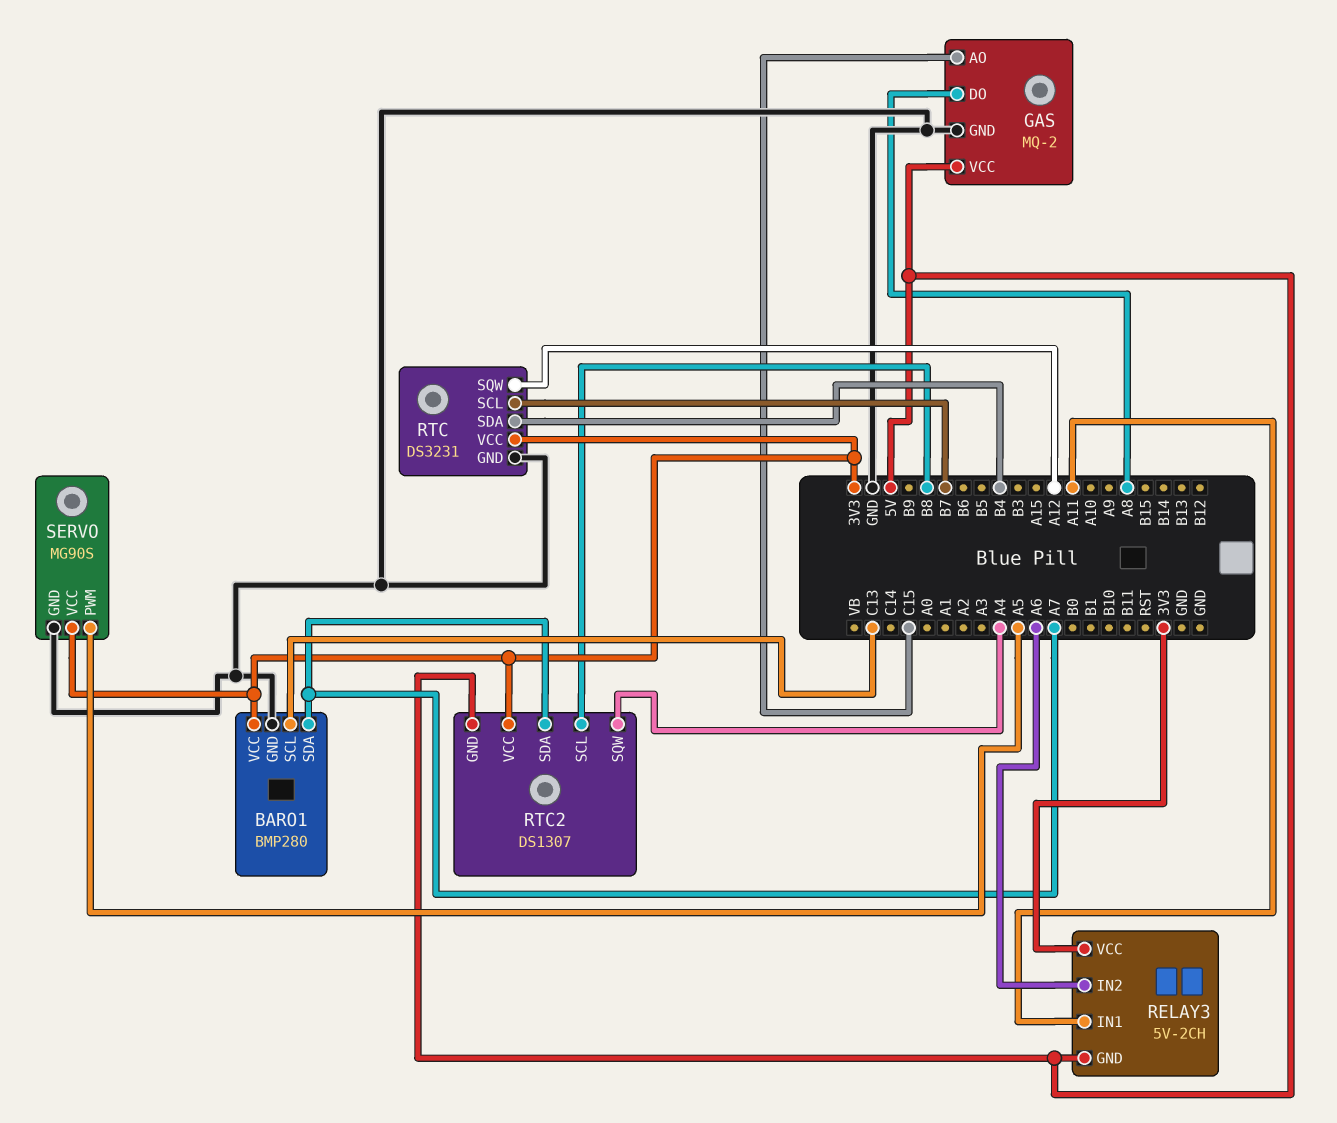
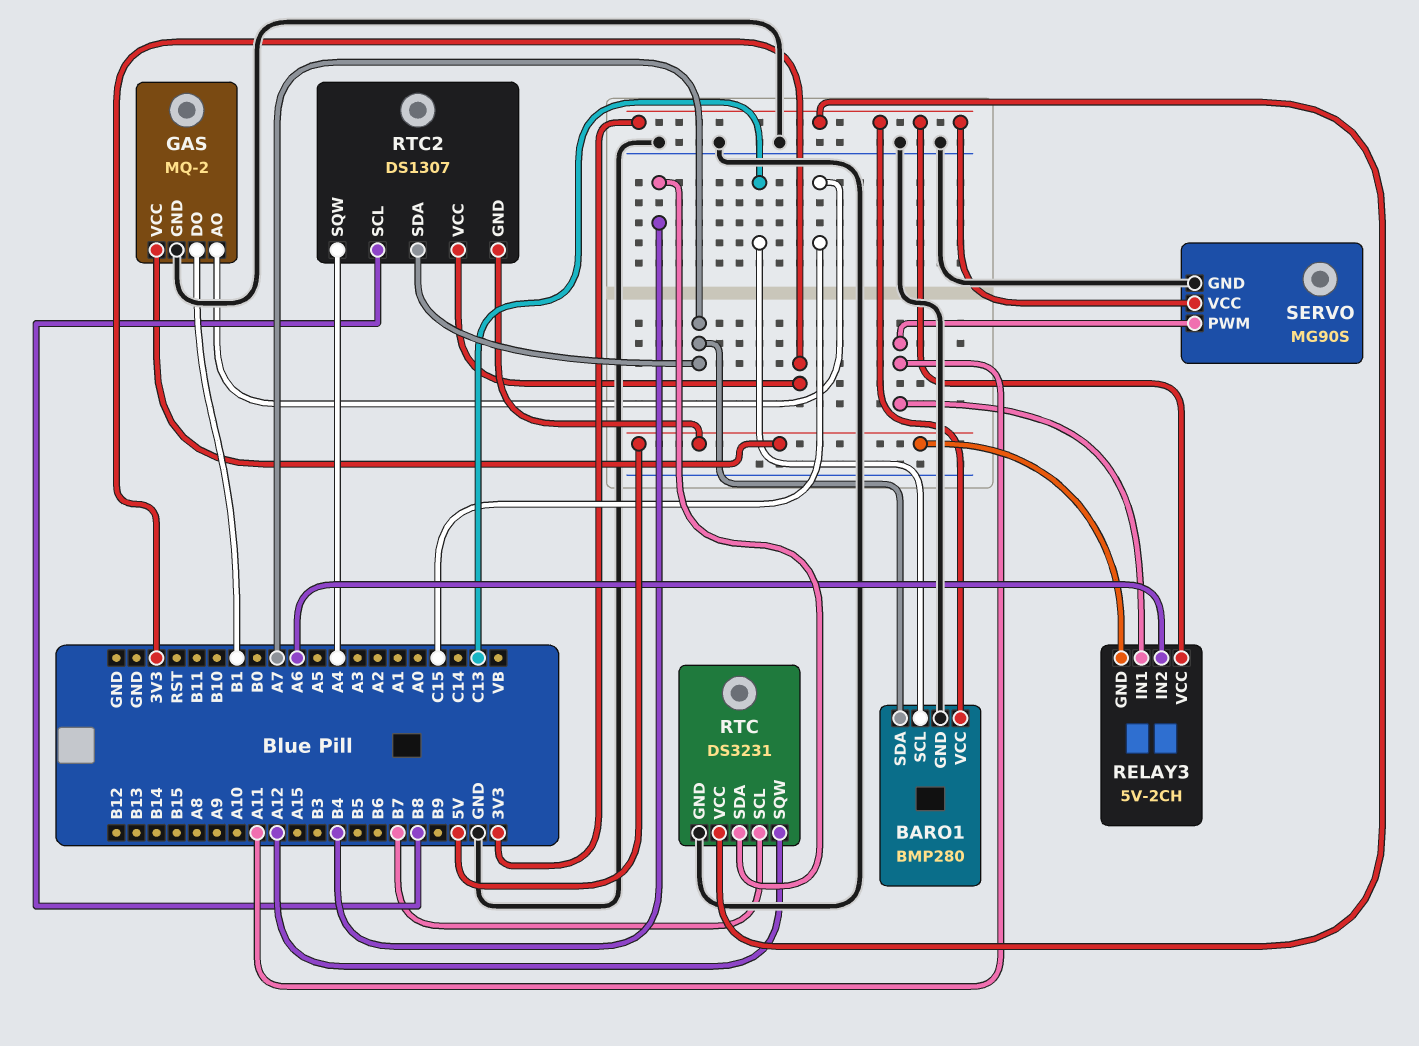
GAS pin DO: A8 -> B1
SERVO pin PWM: A5 -> A11

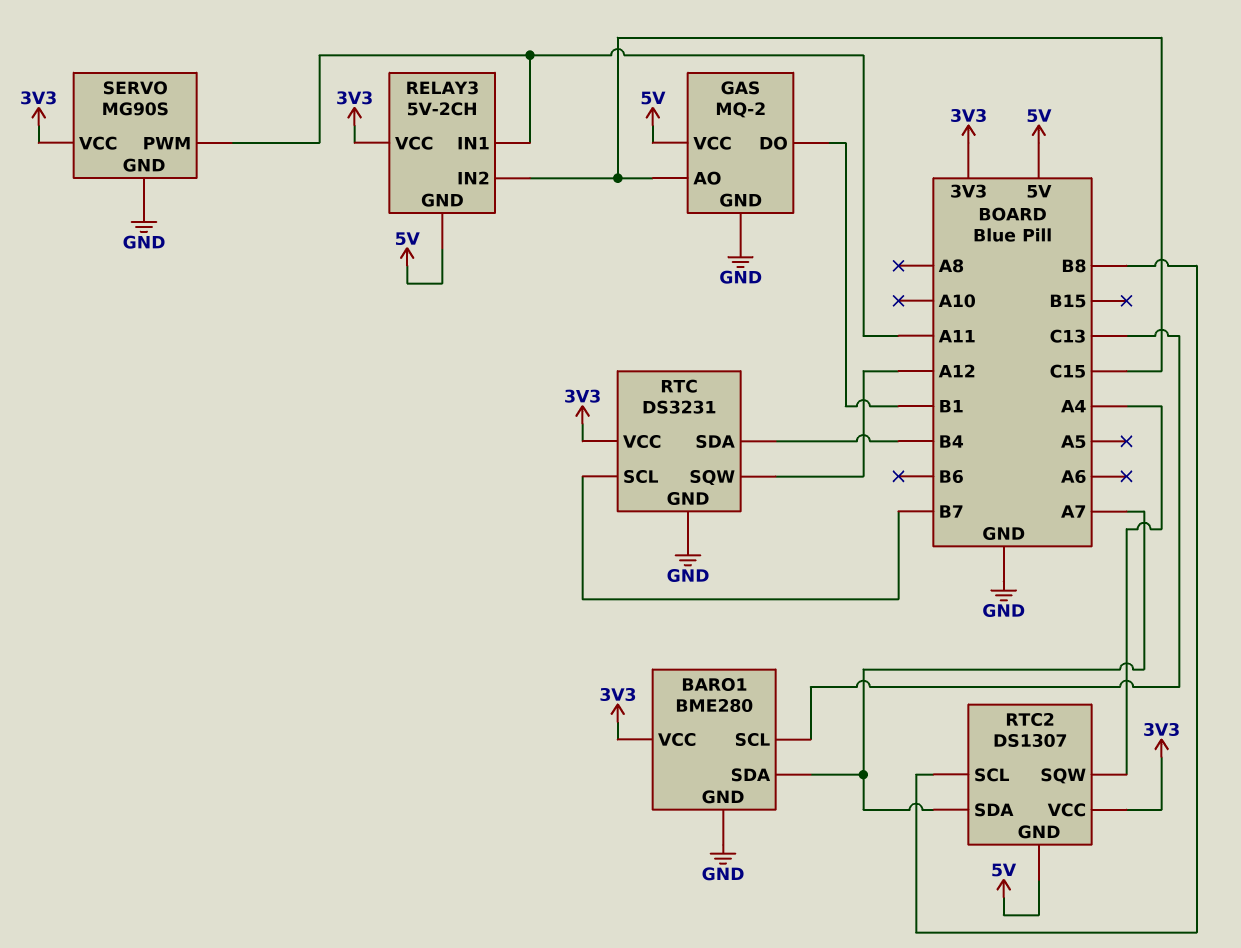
BARO1: BMP280 -> BME280
RELAY3 pin IN2: A6 -> C15

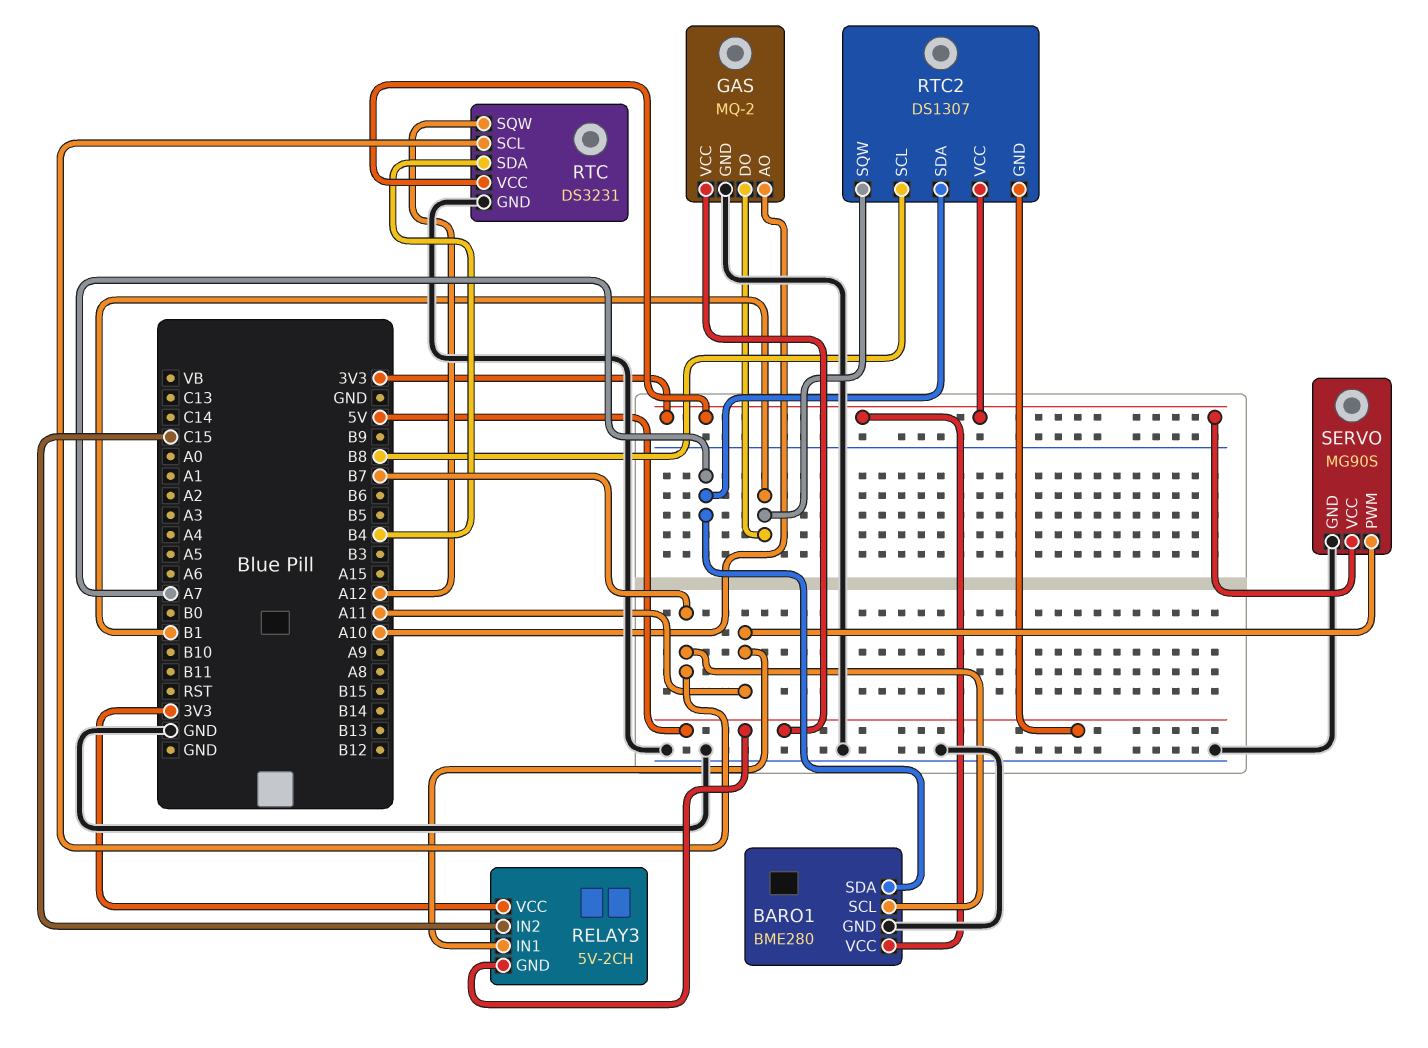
BARO1 pin SCL: C13 -> B7
GAS pin AO: C15 -> A10
RTC2 pin SQW: A4 -> B1

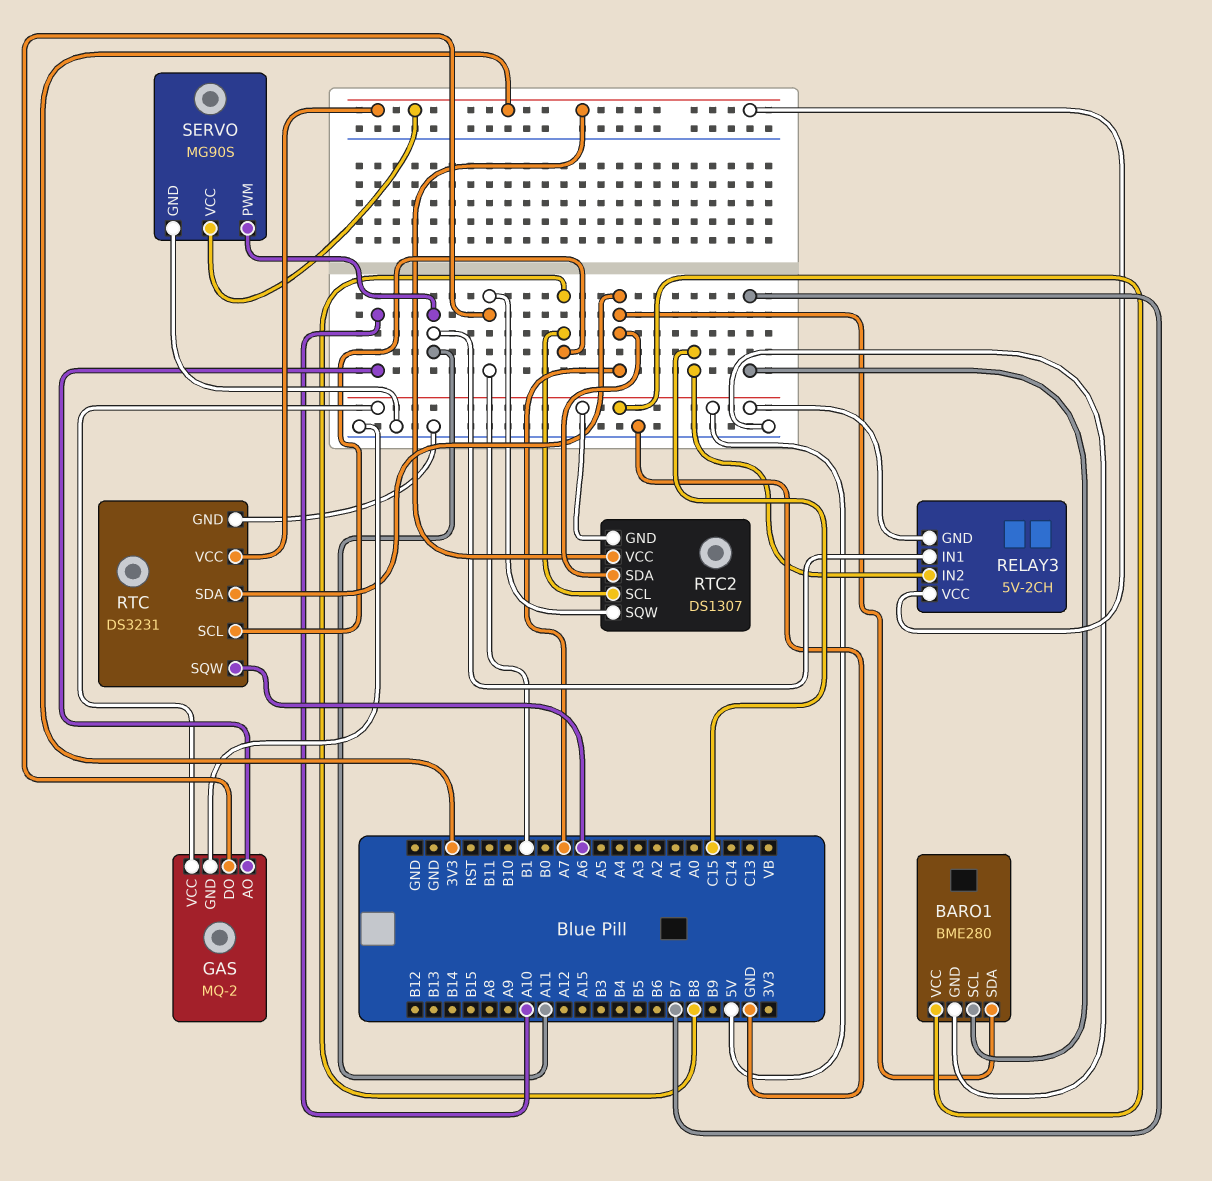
BARO1 pin VCC: 3V3 -> 5V
RTC pin SCL: B7 -> B8
RTC pin SDA: B4 -> A7
RTC pin SQW: A12 -> A6

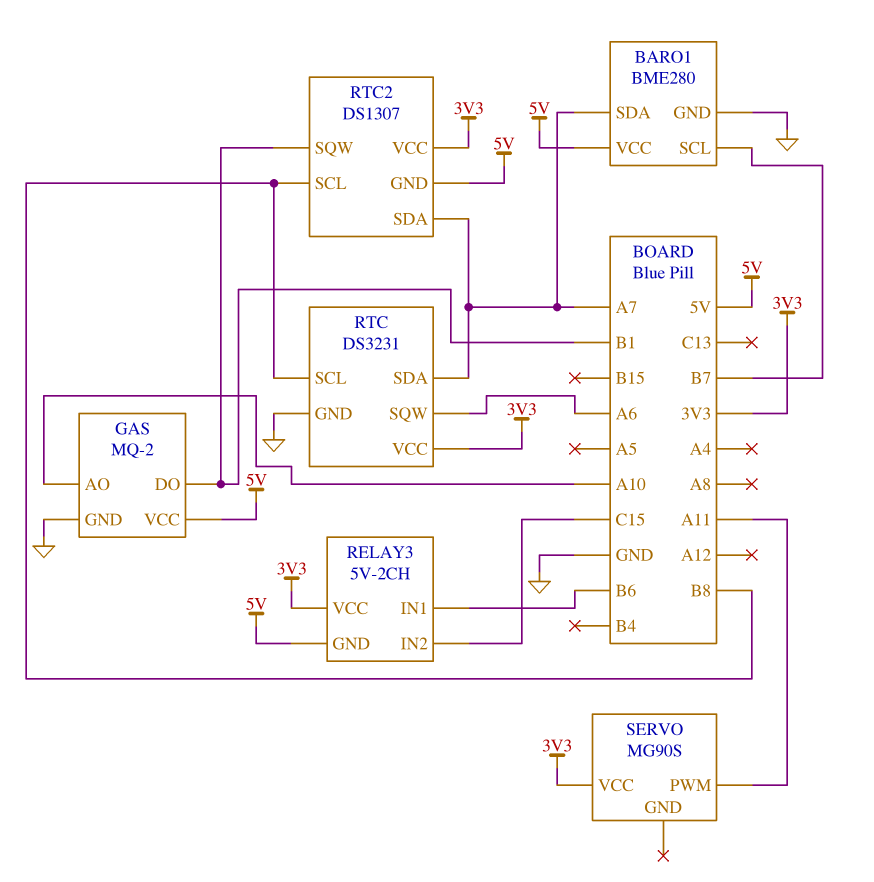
RELAY3 pin IN1: A11 -> B6
SERVO pin GND: GND -> none

